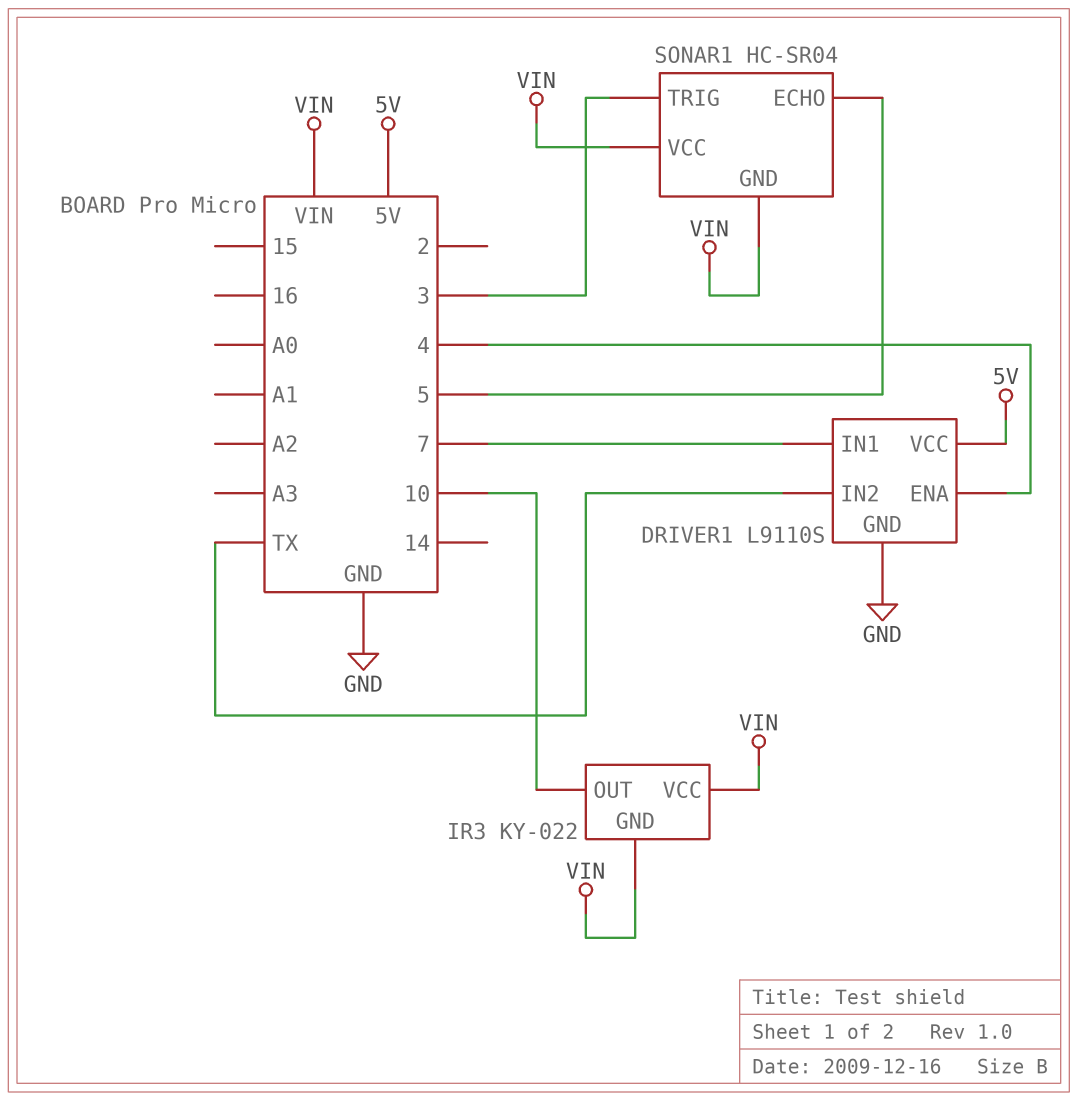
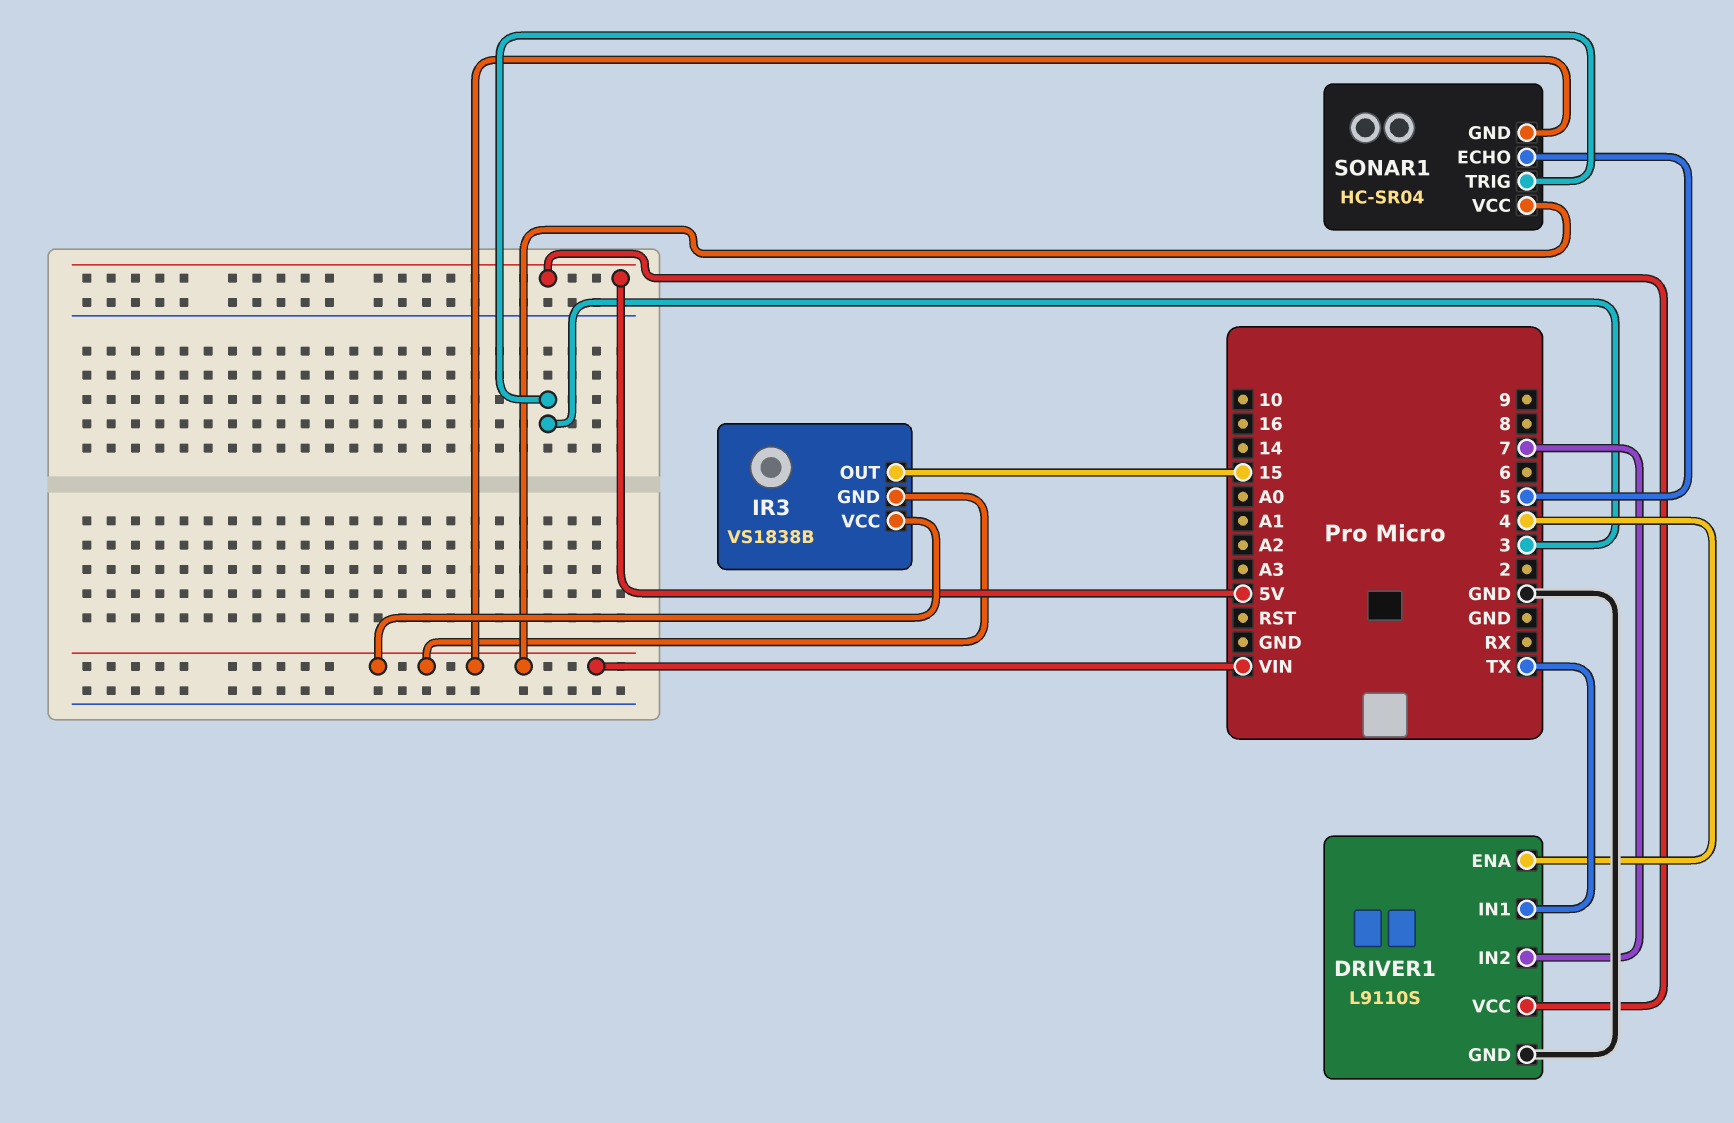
DRIVER1 pin IN1: 7 -> TX
DRIVER1 pin IN2: TX -> 7
IR3: KY-022 -> VS1838B
IR3 pin OUT: 10 -> 15

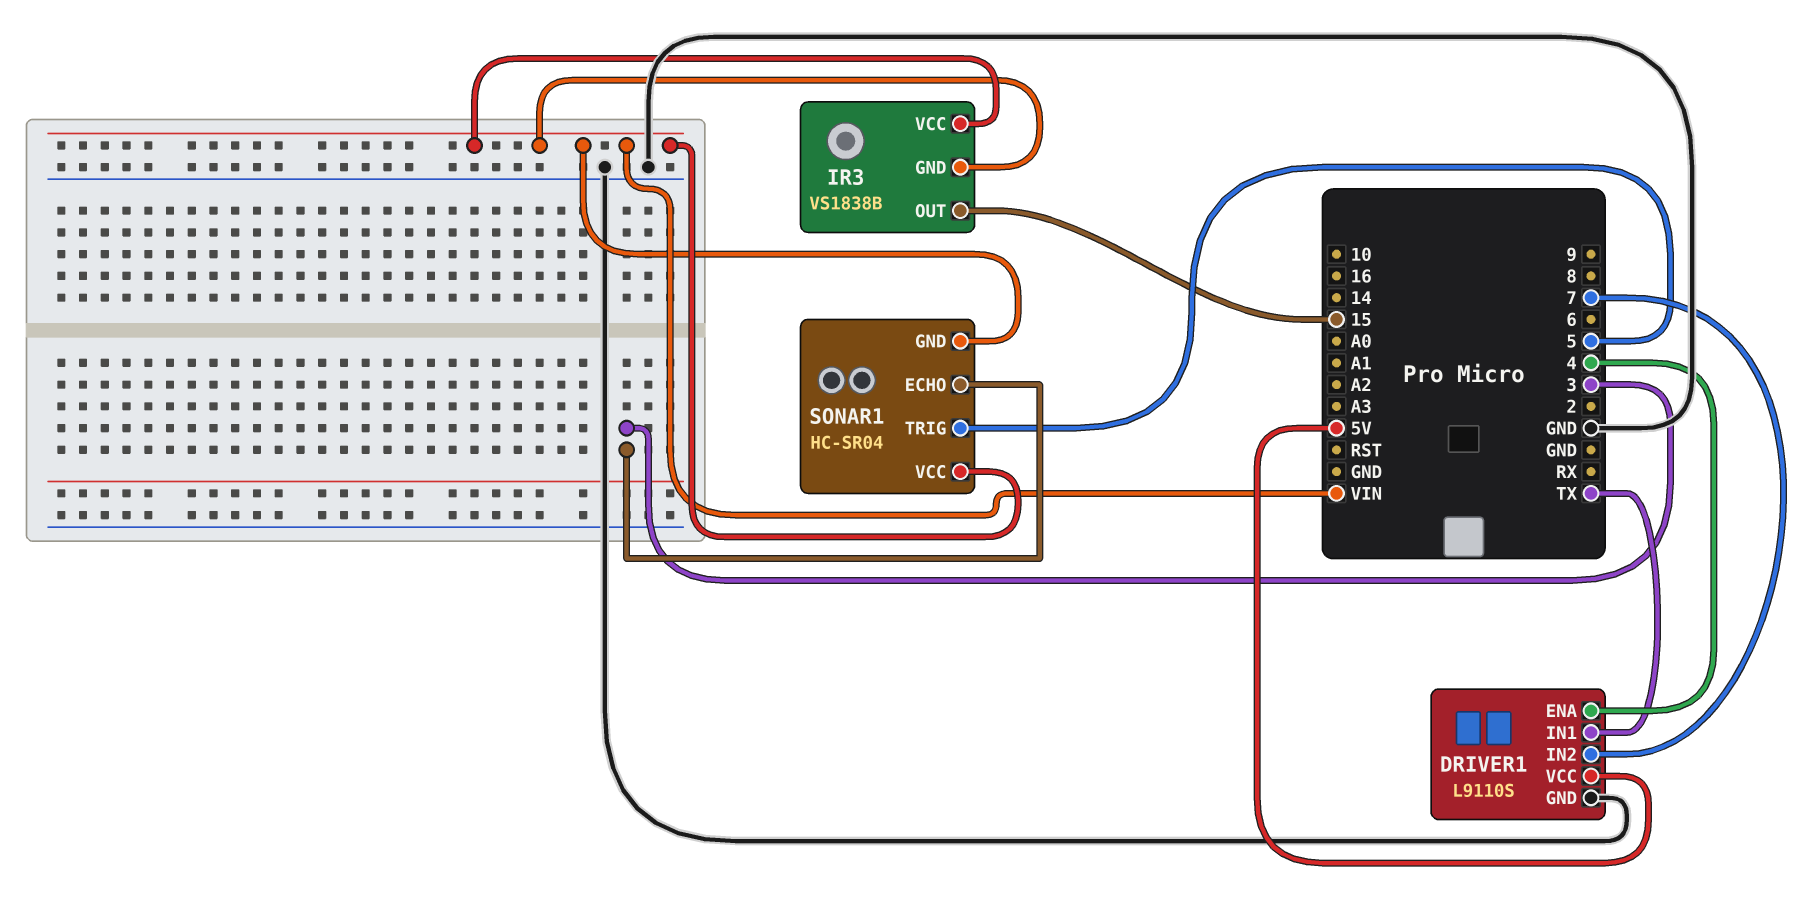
SONAR1 pin ECHO: 5 -> 3
SONAR1 pin TRIG: 3 -> 5

